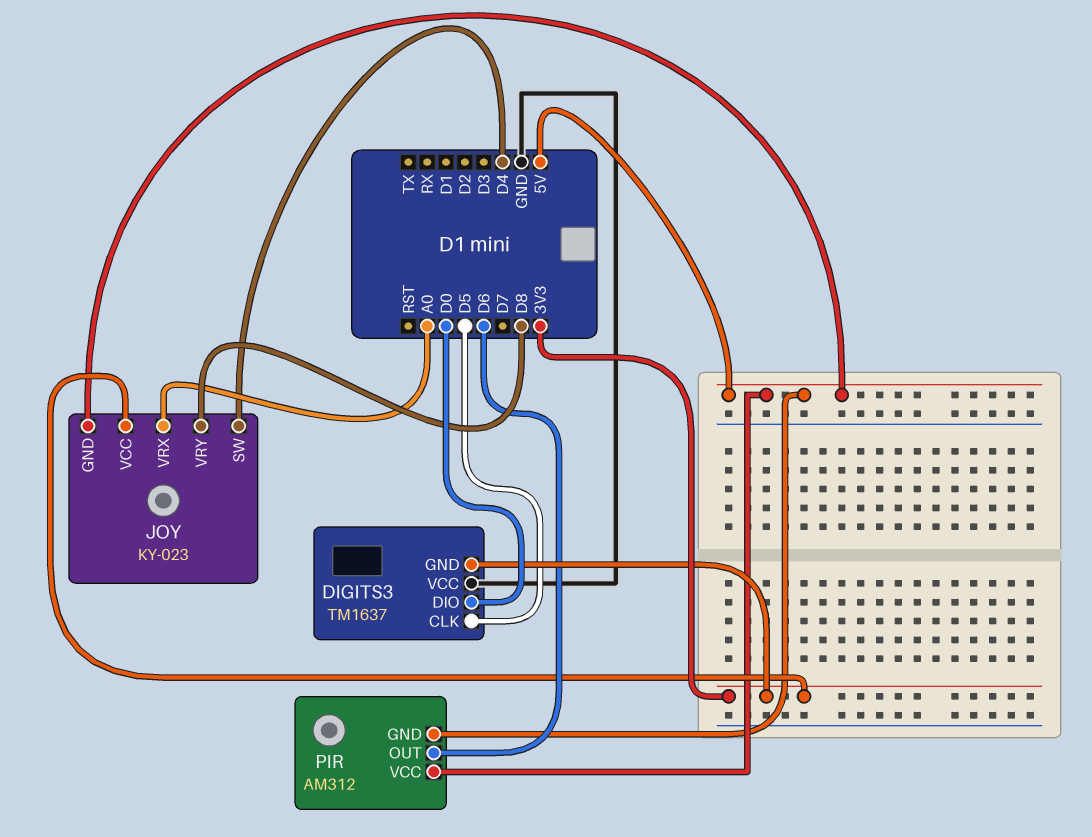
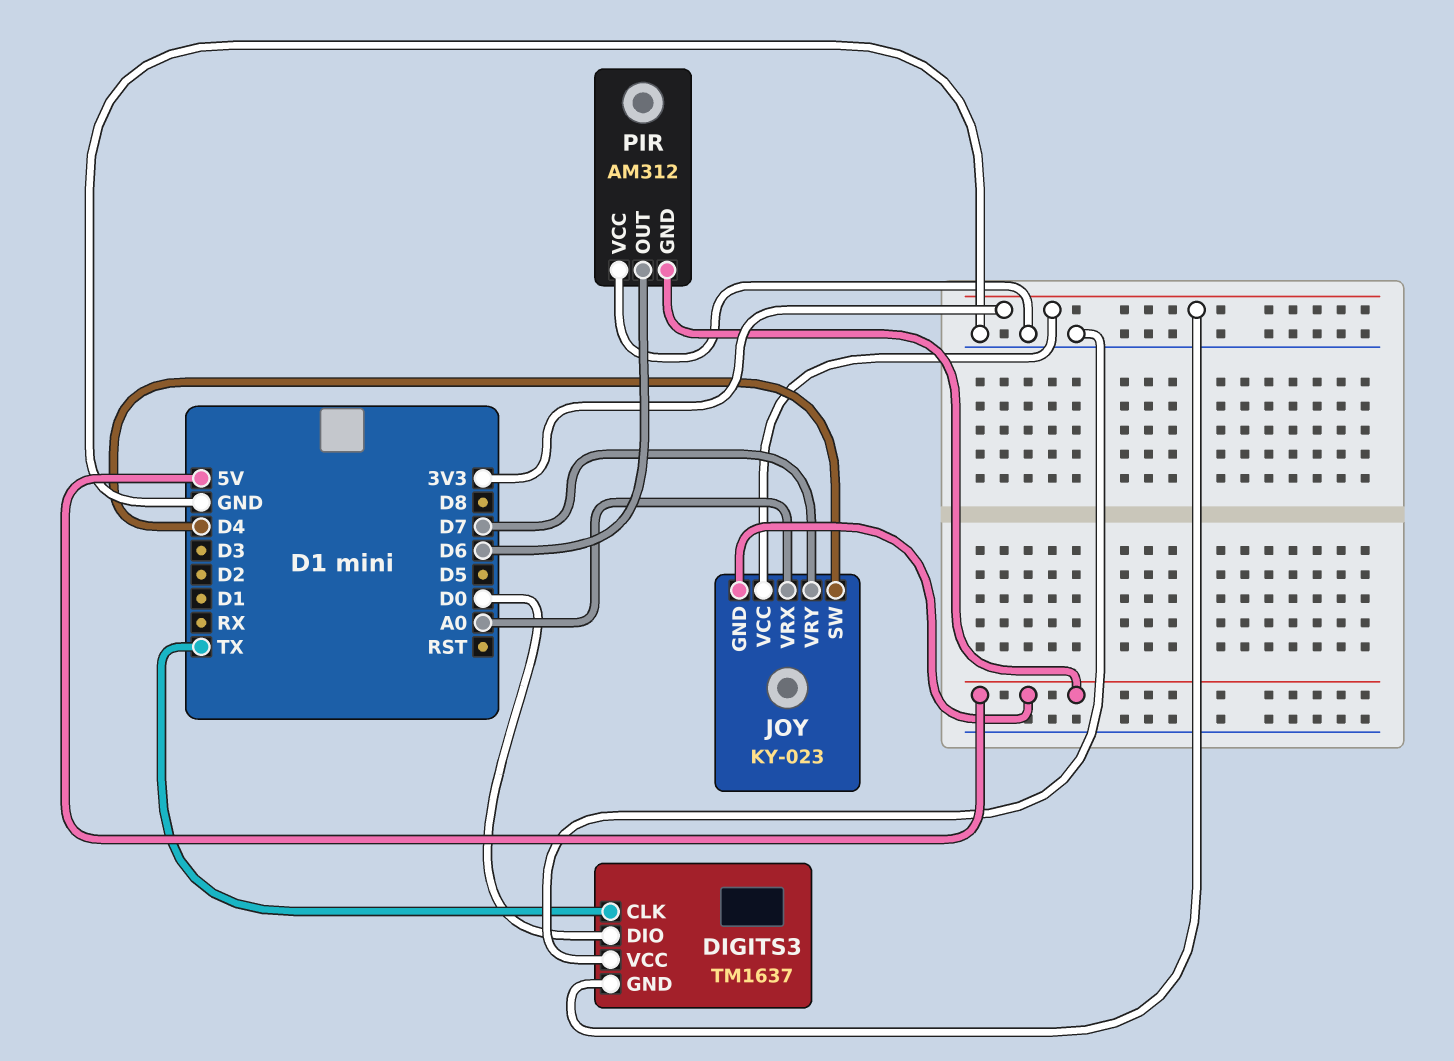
DIGITS3 pin CLK: D5 -> TX
JOY pin VRY: D8 -> D7
PIR pin VCC: 5V -> GND

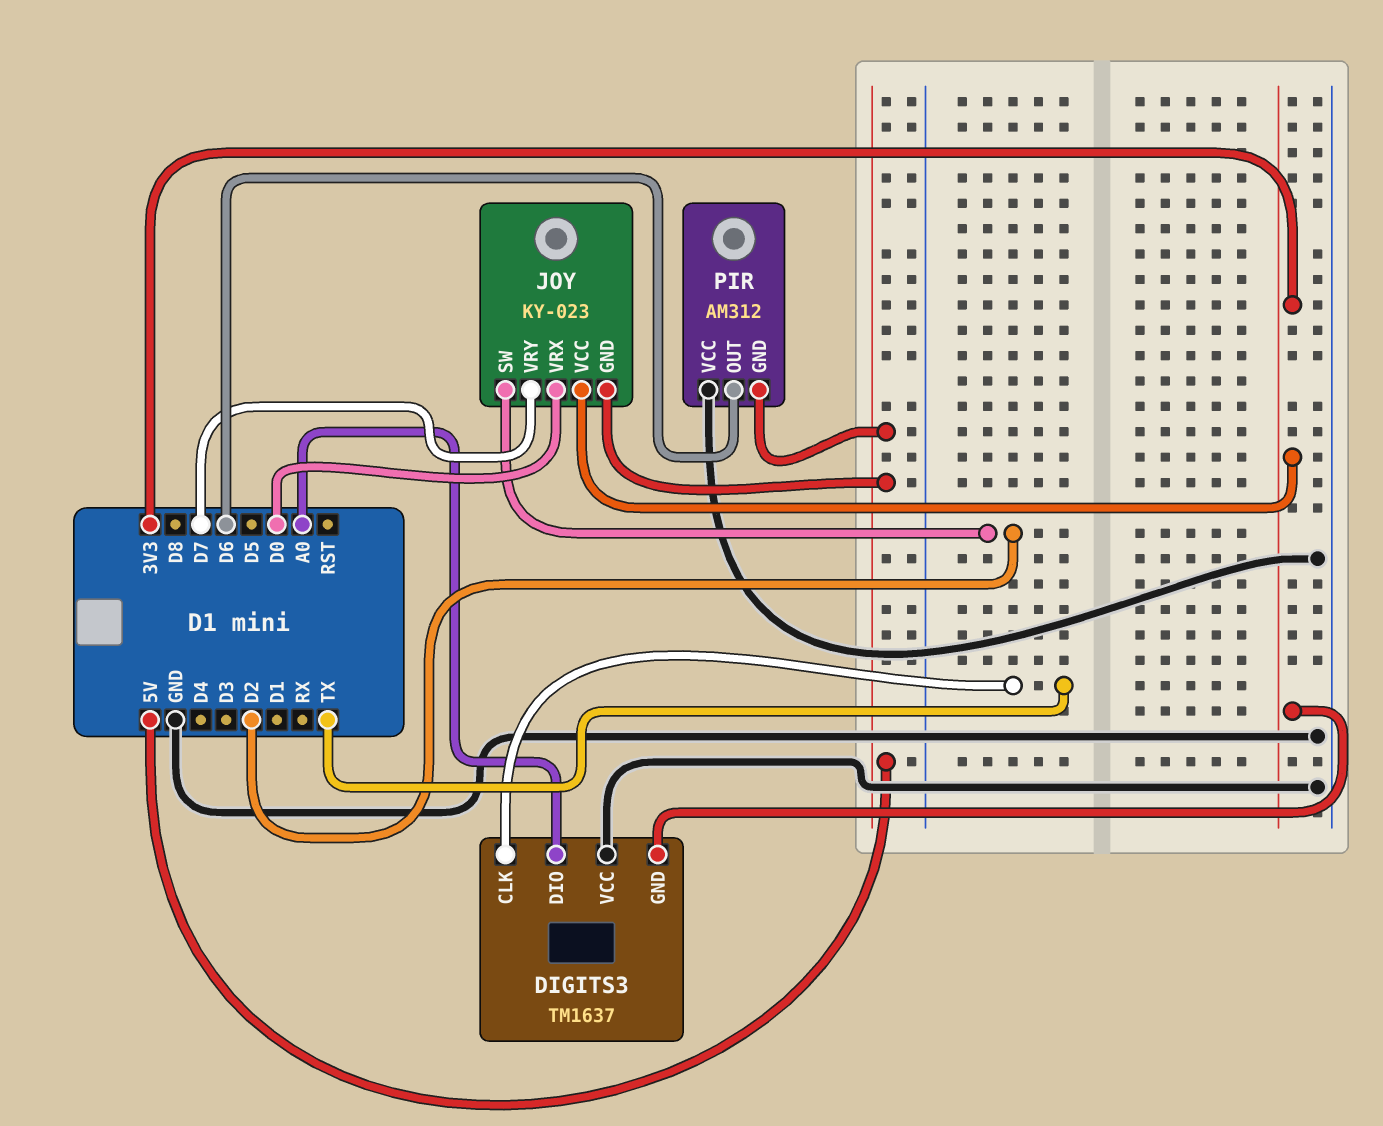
DIGITS3 pin DIO: D0 -> A0
JOY pin SW: D4 -> D2
JOY pin VRX: A0 -> D0

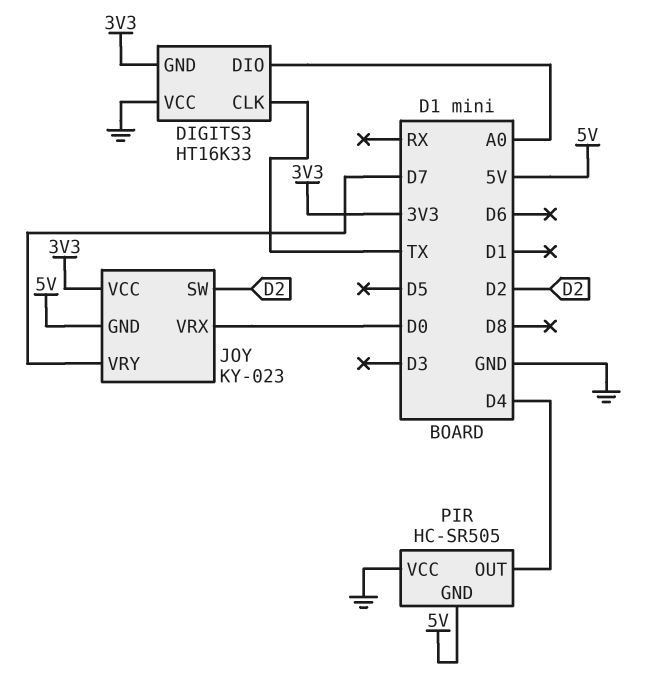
DIGITS3: TM1637 -> HT16K33
PIR: AM312 -> HC-SR505
PIR pin OUT: D6 -> D4

